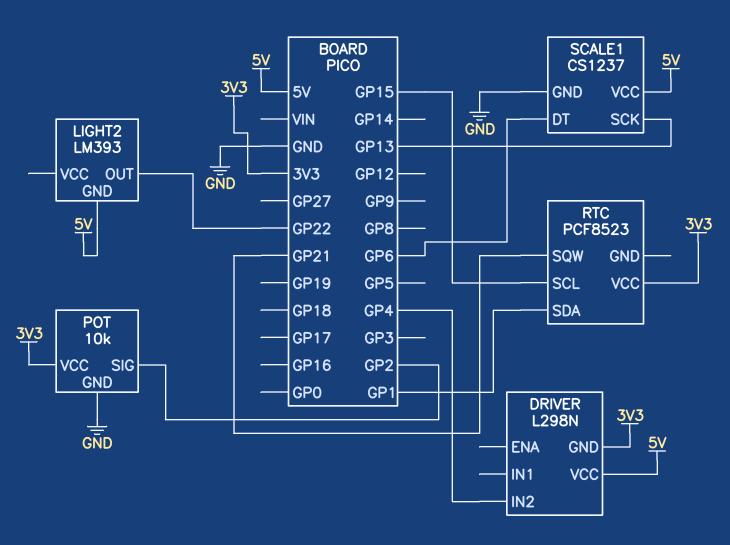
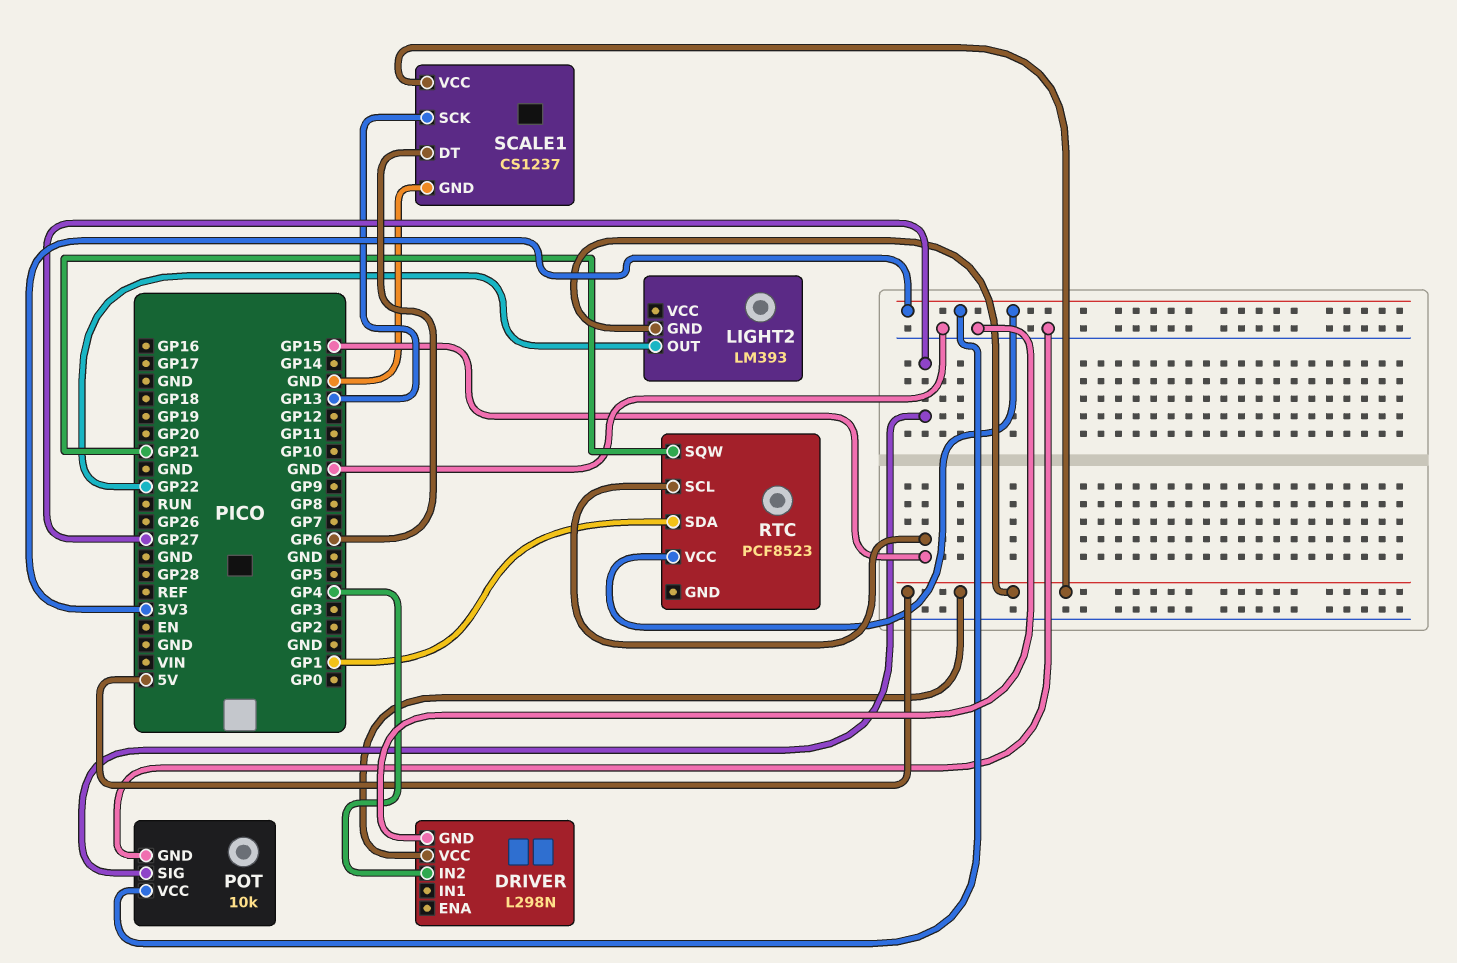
DRIVER pin GND: 3V3 -> GND
POT pin SIG: GP2 -> GP27

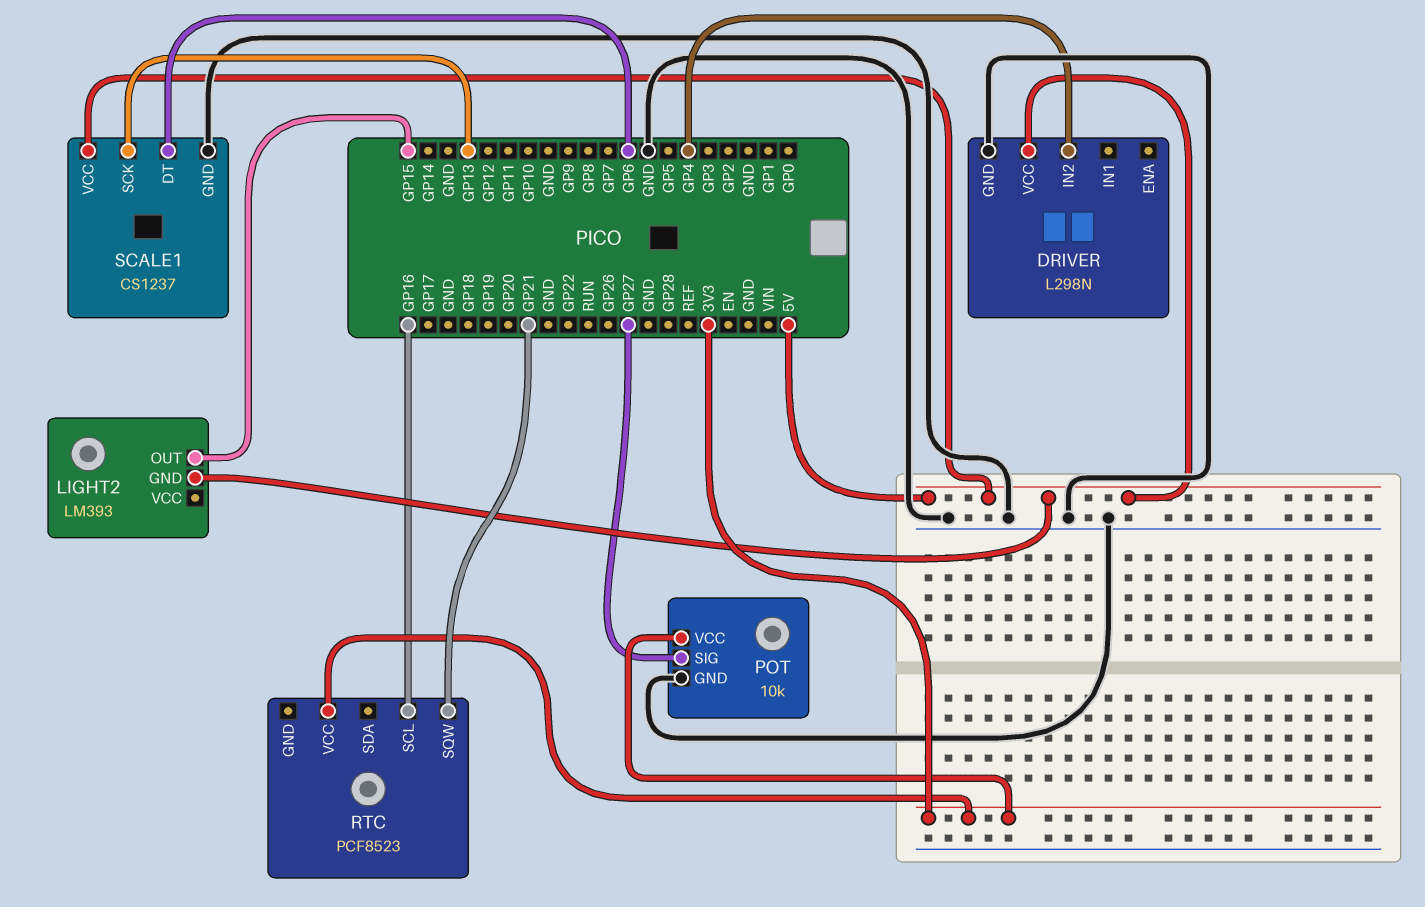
LIGHT2 pin OUT: GP22 -> GP15
RTC pin SCL: GP15 -> GP16
RTC pin SDA: GP1 -> none

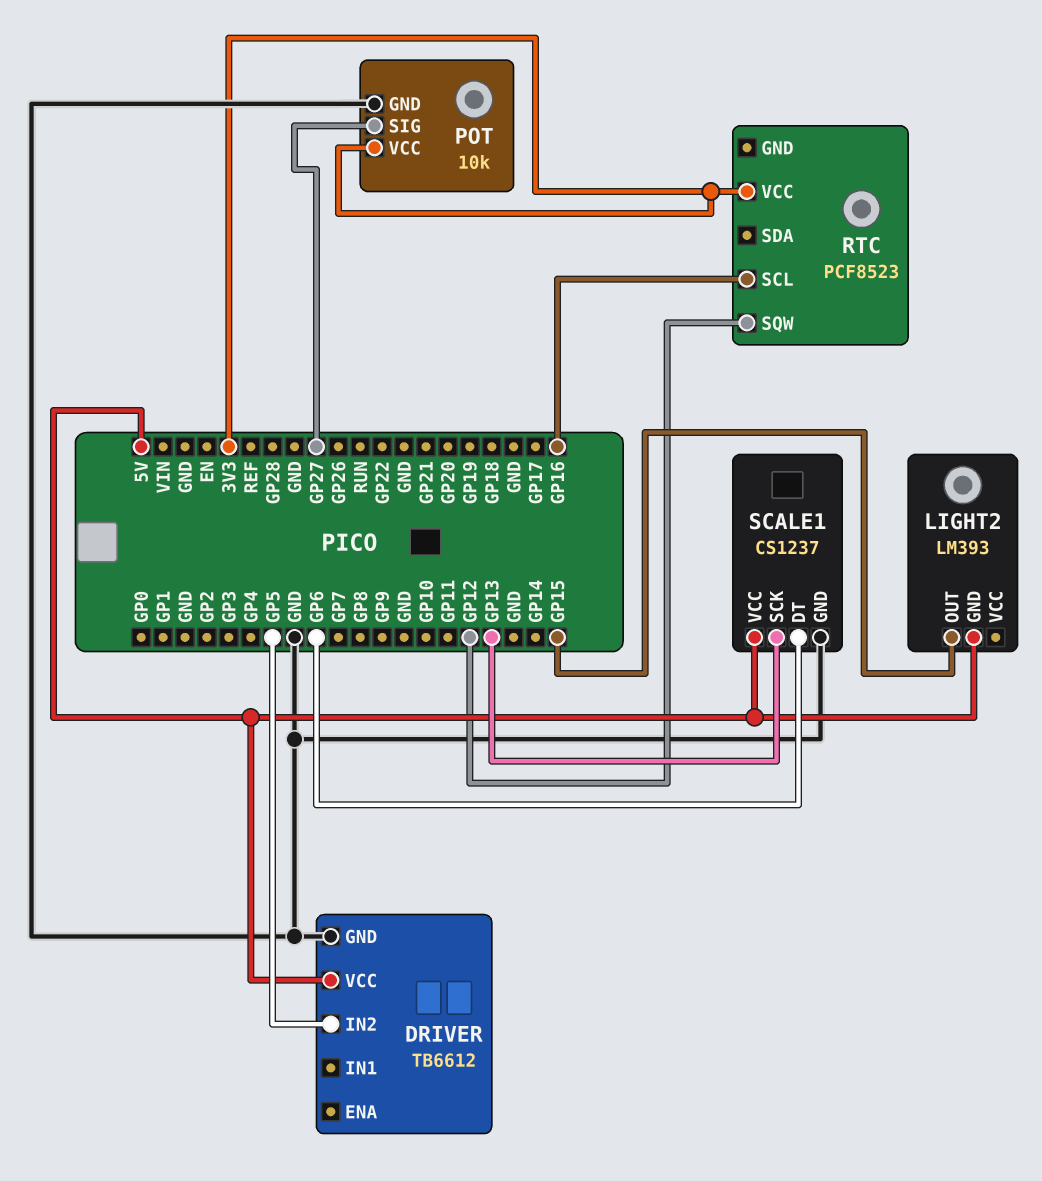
DRIVER: L298N -> TB6612
DRIVER pin IN2: GP4 -> GP5
RTC pin SQW: GP21 -> GP12

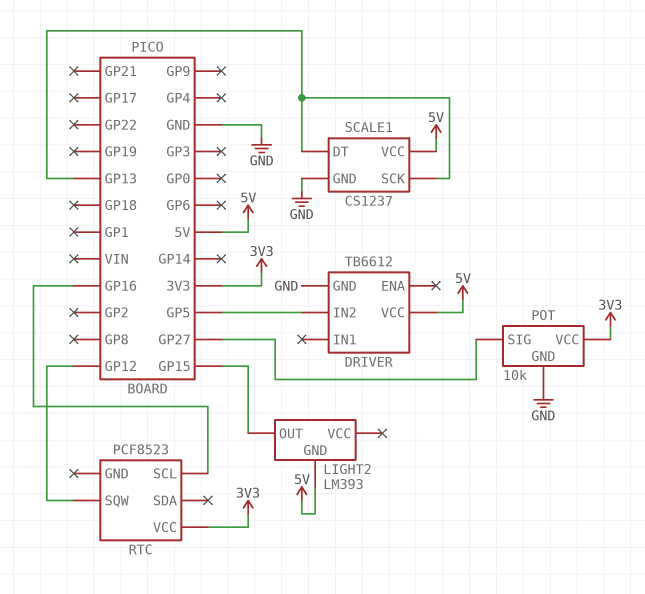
SCALE1 pin DT: GP6 -> GP13

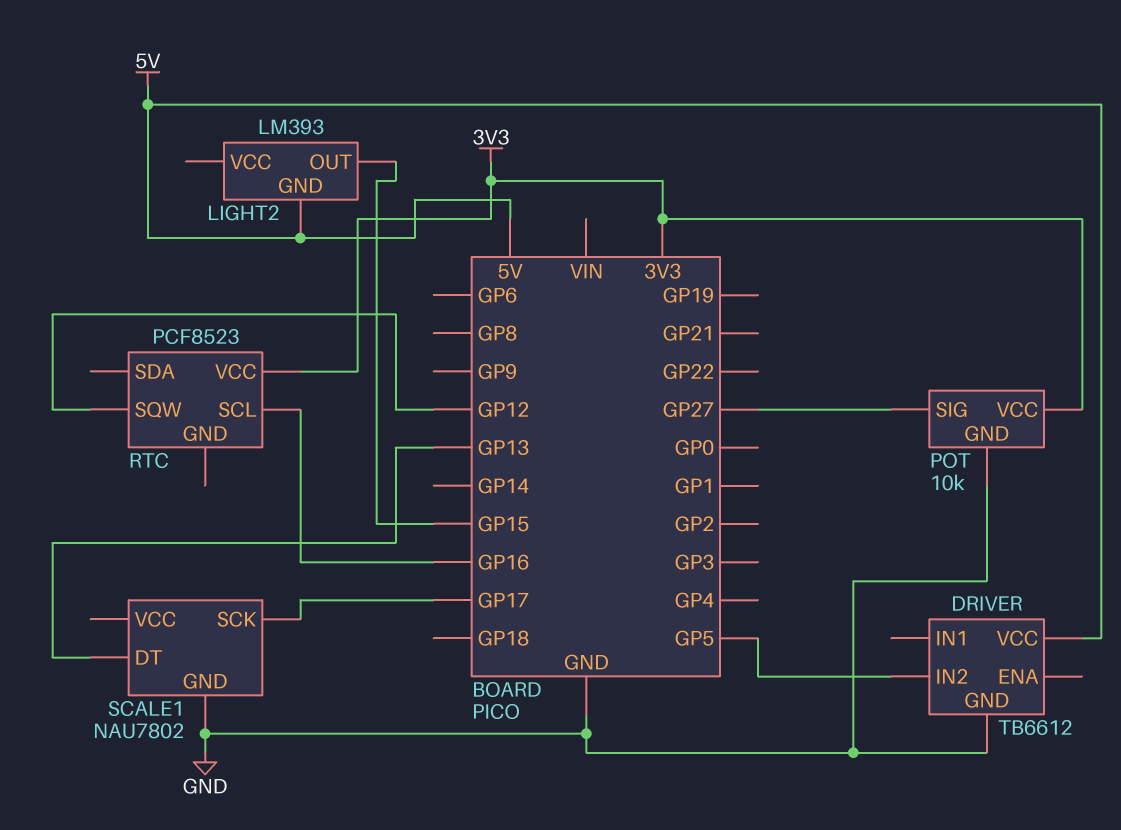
SCALE1: CS1237 -> NAU7802
SCALE1 pin SCK: GP13 -> GP17
SCALE1 pin VCC: 5V -> none

